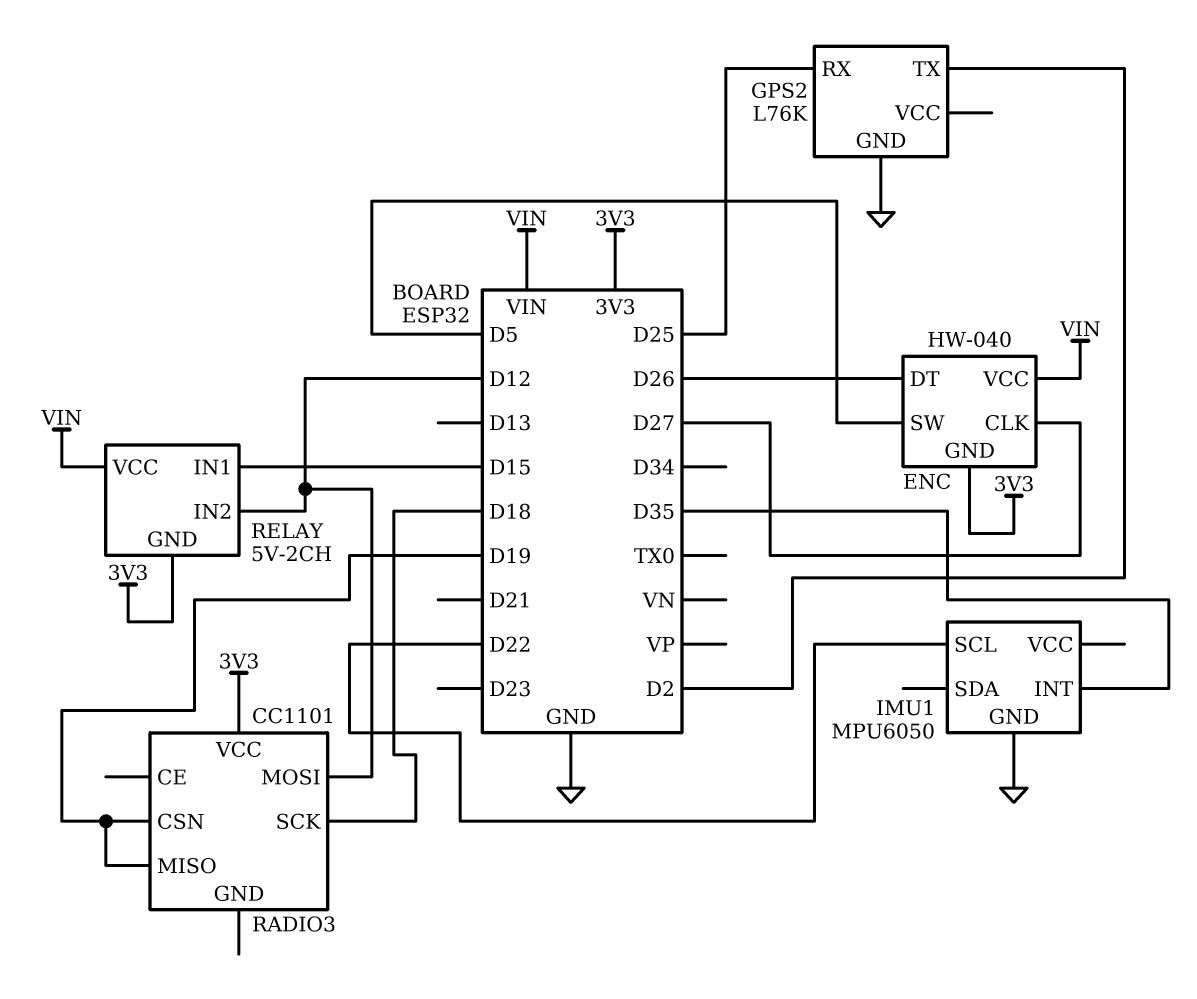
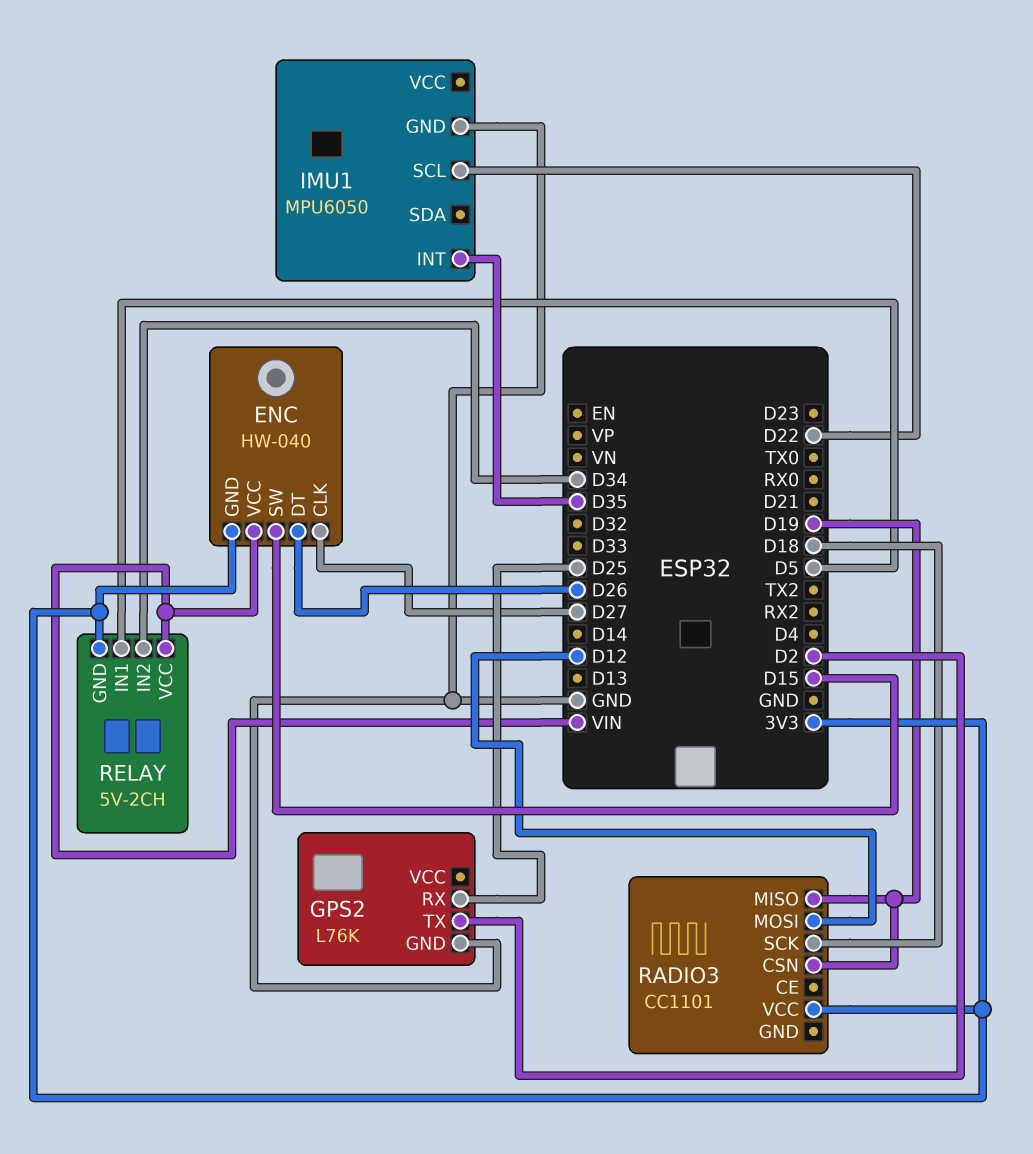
ENC pin SW: D5 -> D15
RELAY pin IN1: D15 -> D5
RELAY pin IN2: D12 -> D34

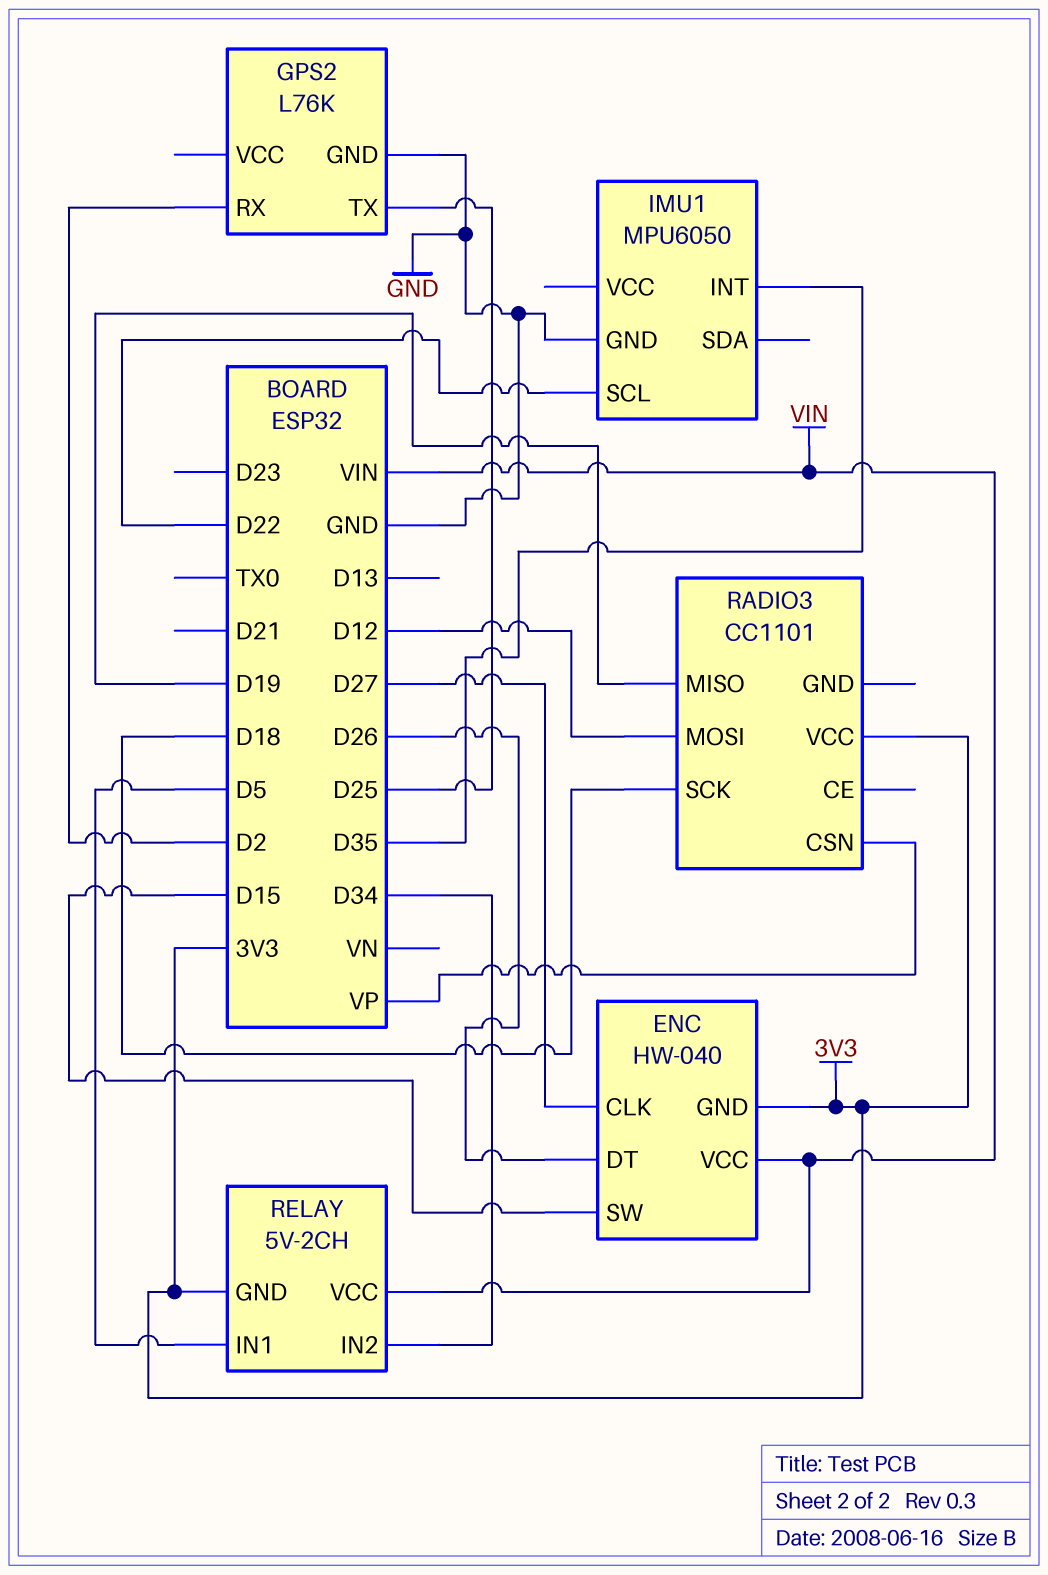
GPS2 pin RX: D25 -> D2
GPS2 pin TX: D2 -> D25
RADIO3 pin CSN: D19 -> VP

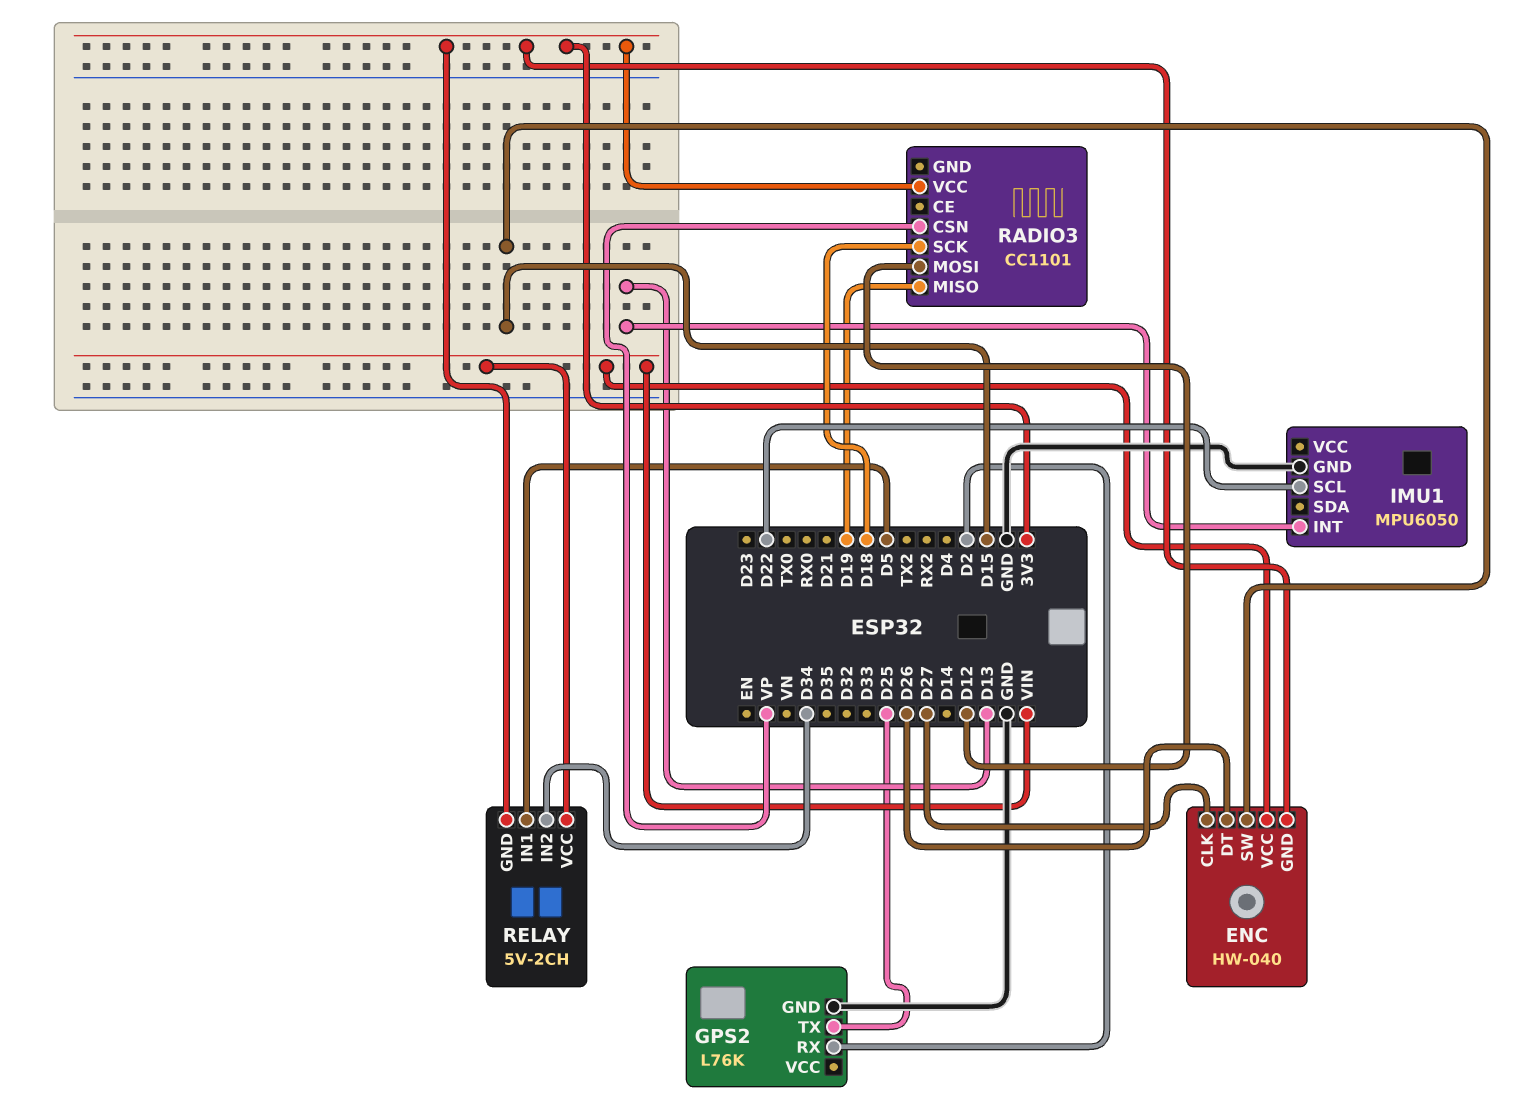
IMU1 pin INT: D35 -> D13

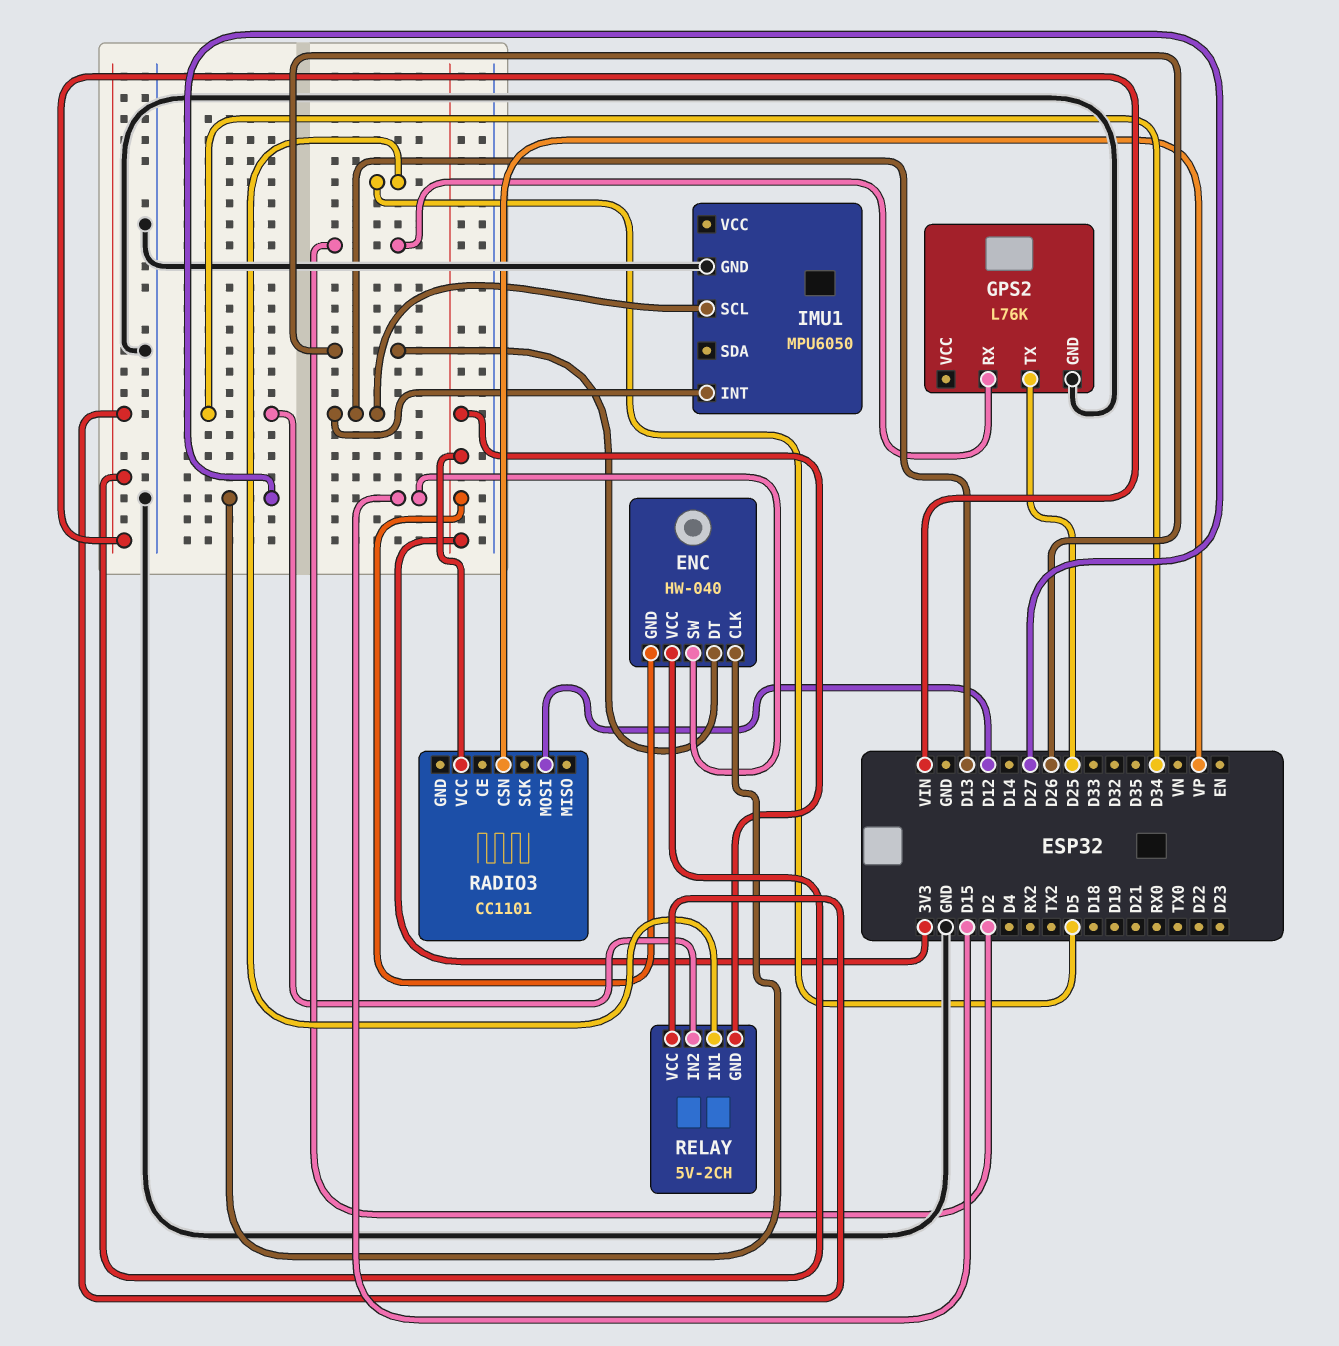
IMU1 pin SCL: D22 -> D13
RADIO3 pin MISO: D19 -> none
RADIO3 pin SCK: D18 -> none

